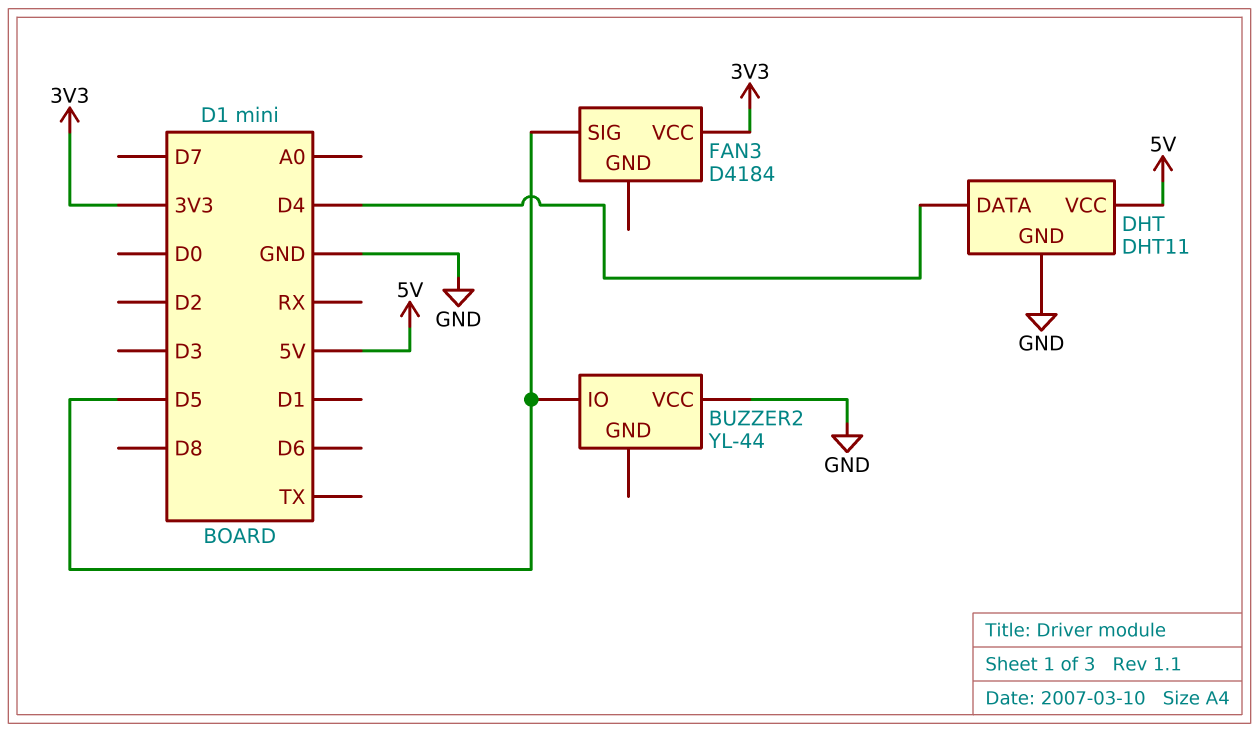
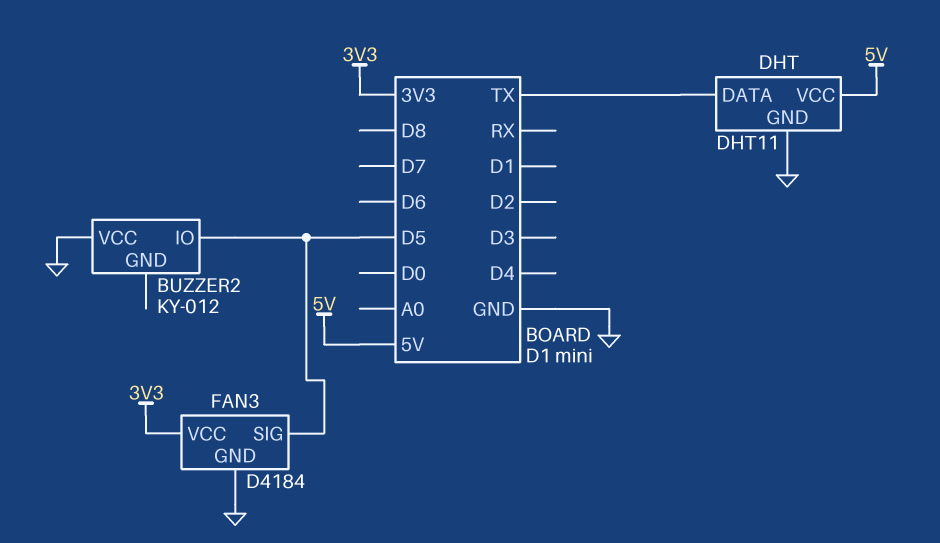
BUZZER2: YL-44 -> KY-012
DHT pin DATA: D4 -> TX
FAN3 pin GND: none -> GND

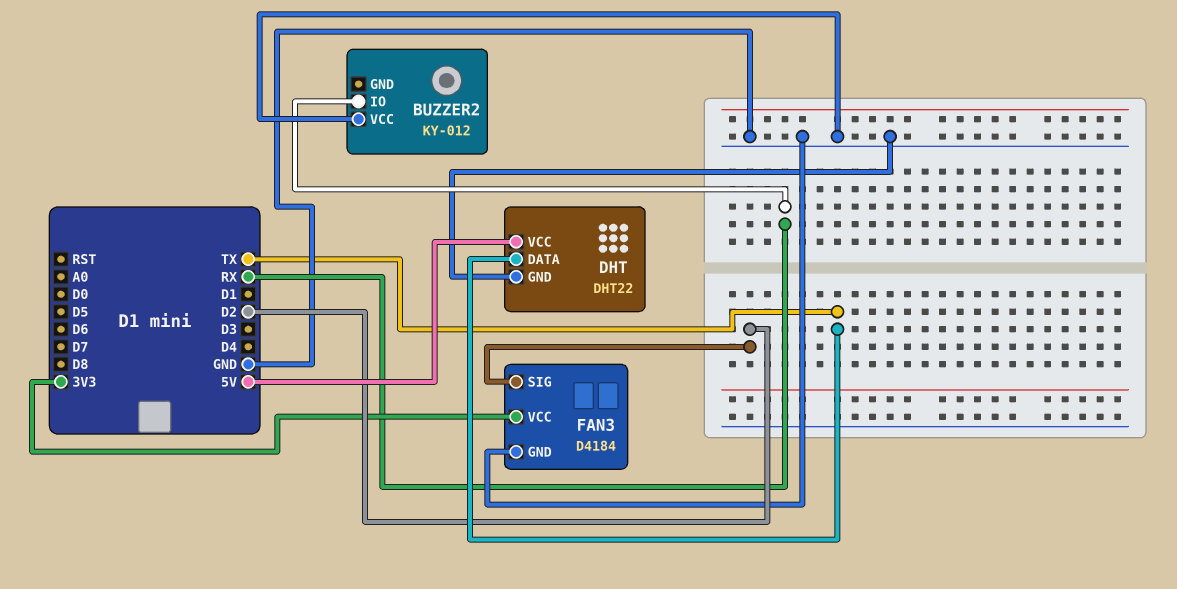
BUZZER2 pin IO: D5 -> RX
DHT: DHT11 -> DHT22
FAN3 pin SIG: D5 -> D2

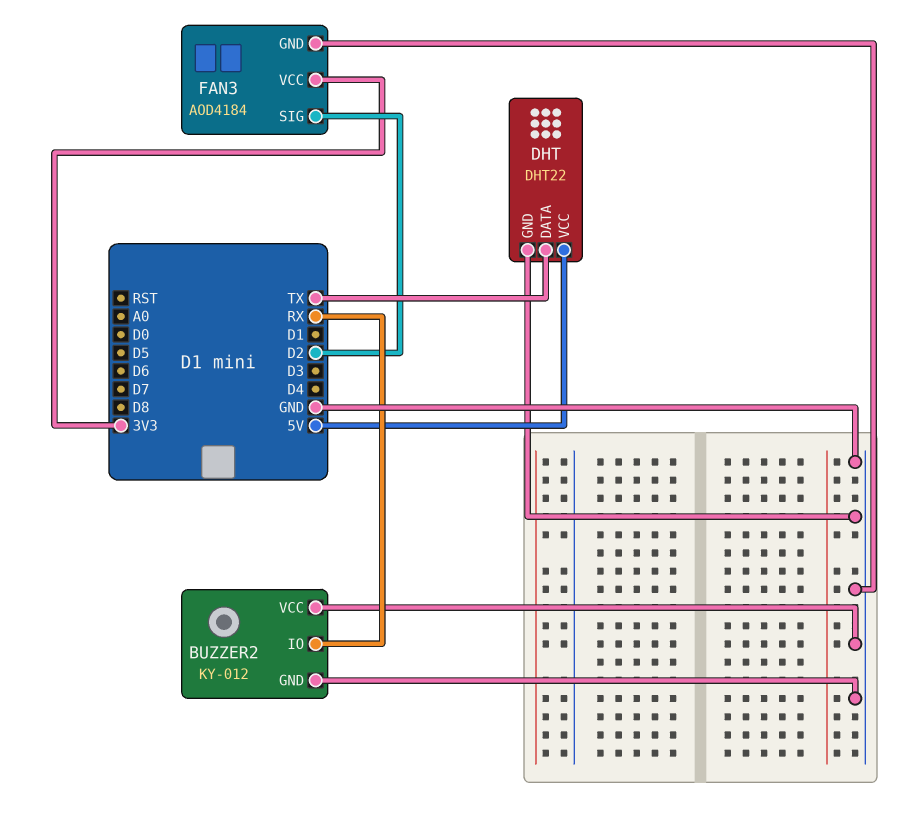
BUZZER2 pin GND: none -> GND
FAN3: D4184 -> AOD4184

